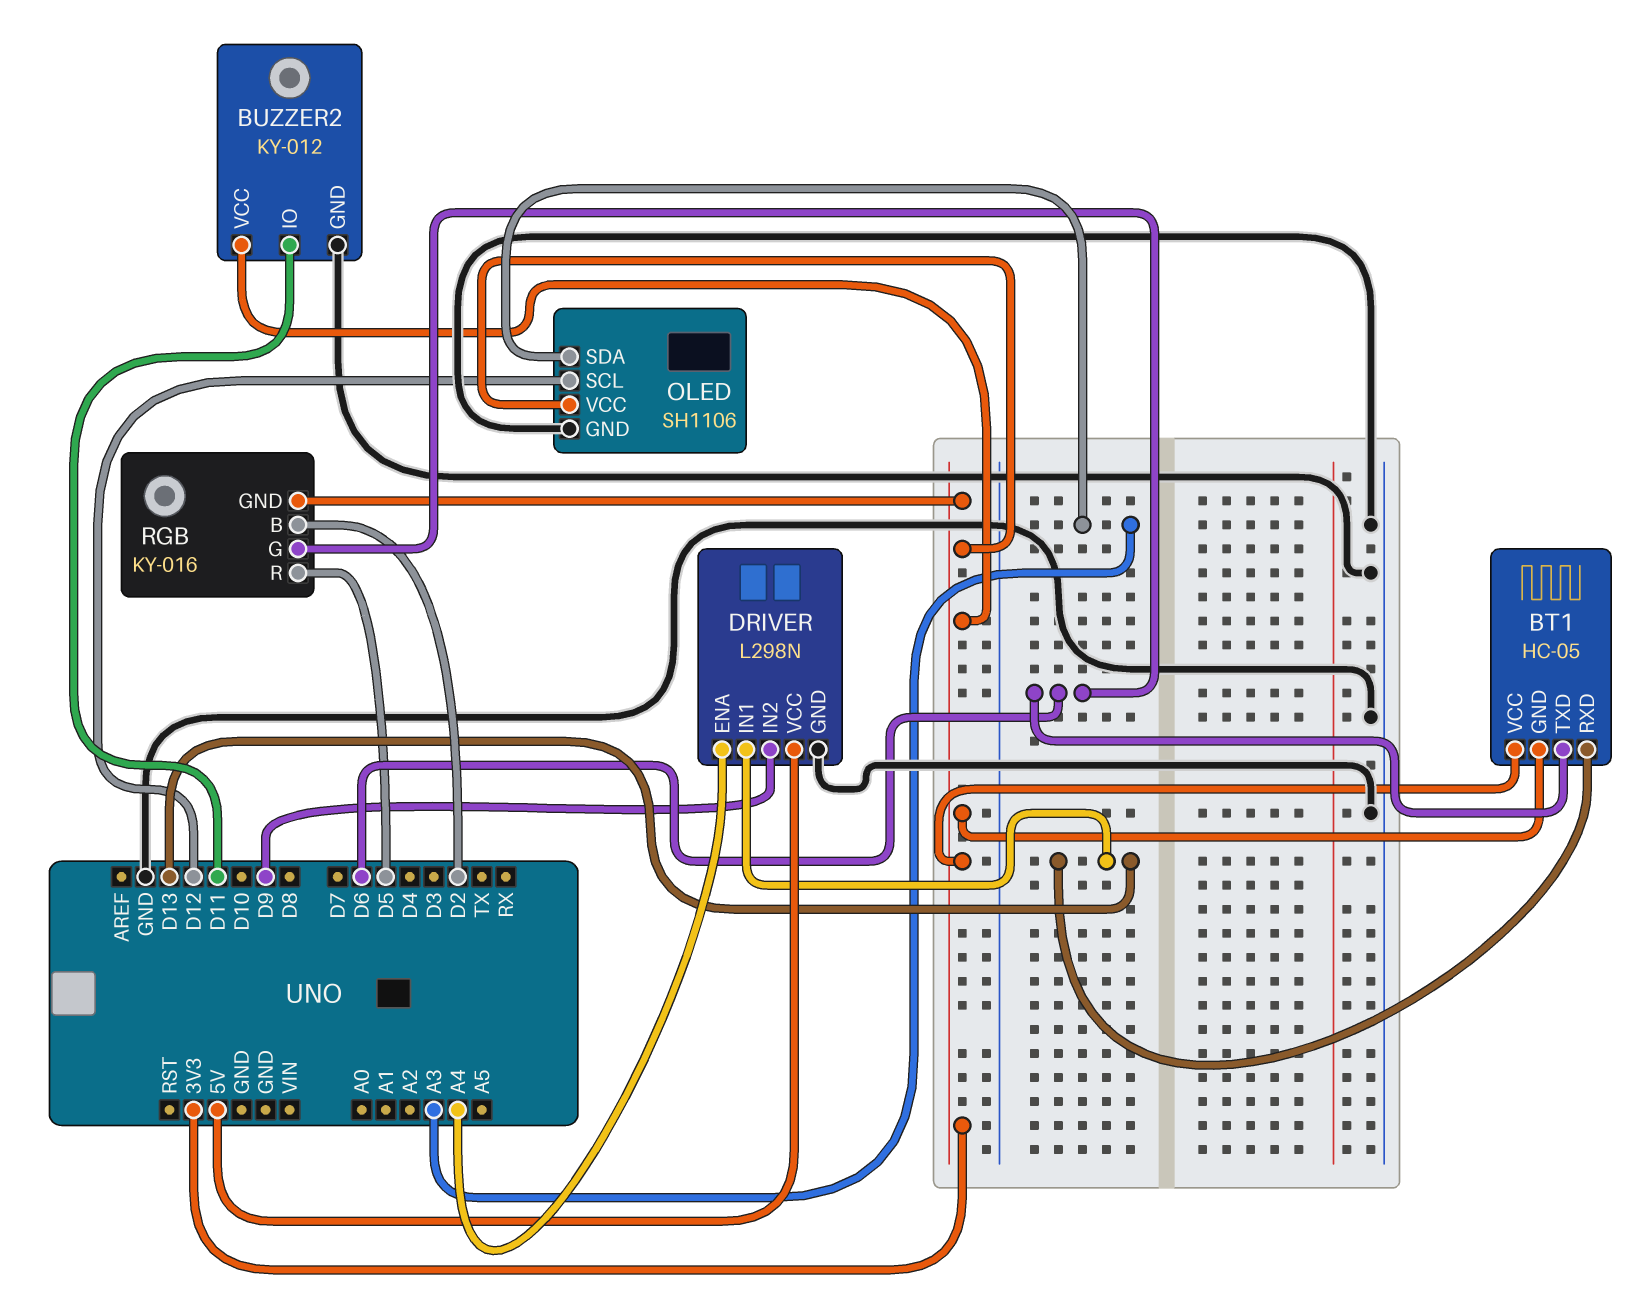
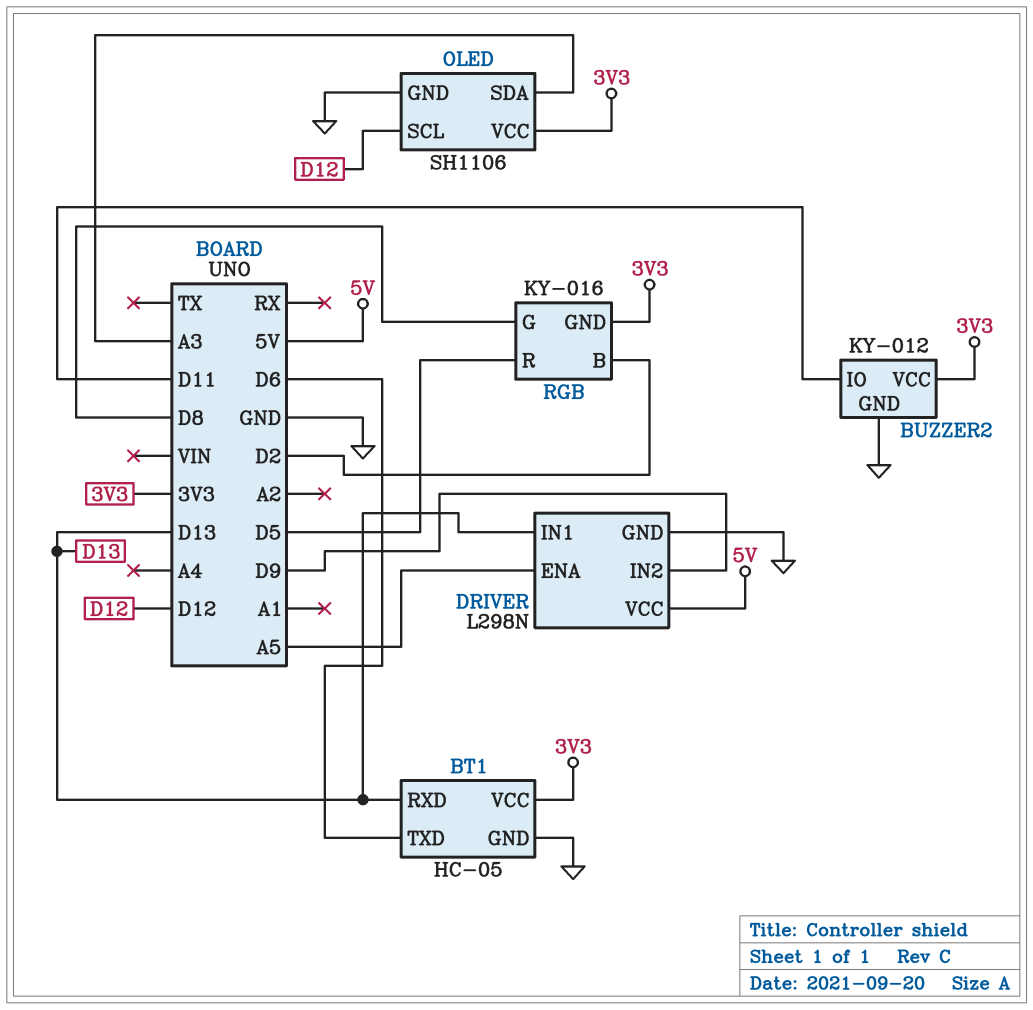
BT1 pin GND: 3V3 -> GND
DRIVER pin ENA: A4 -> A5
RGB pin G: D6 -> D8

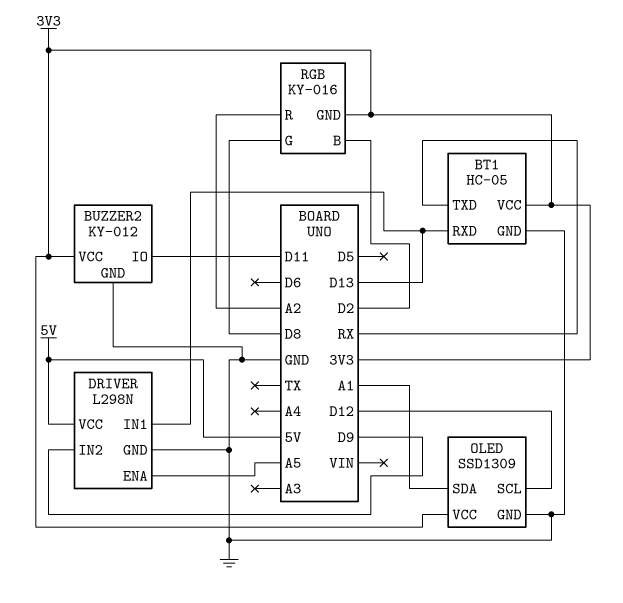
BT1 pin TXD: D6 -> RX
OLED: SH1106 -> SSD1309
OLED pin SDA: A3 -> A1
RGB pin R: D5 -> A2

